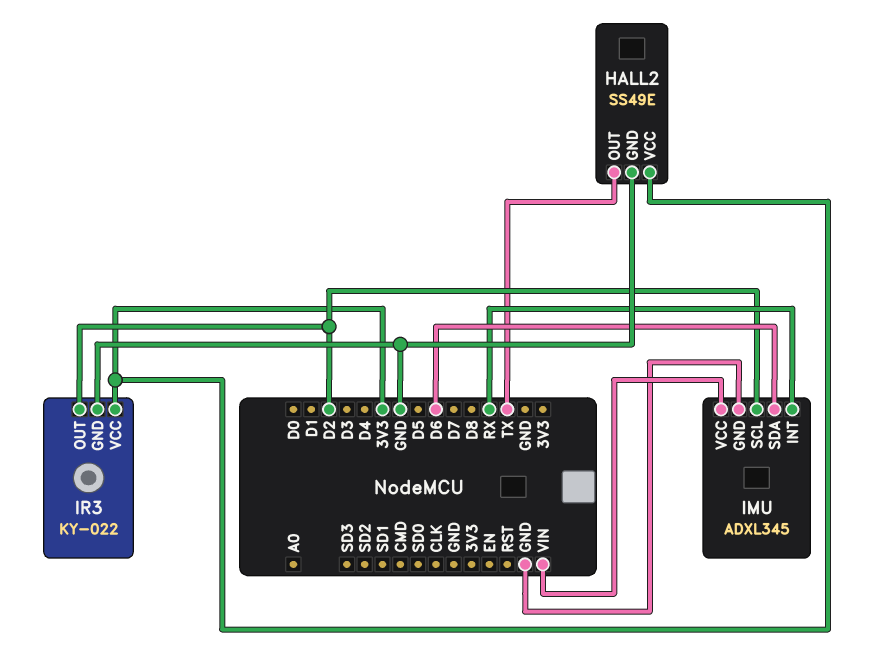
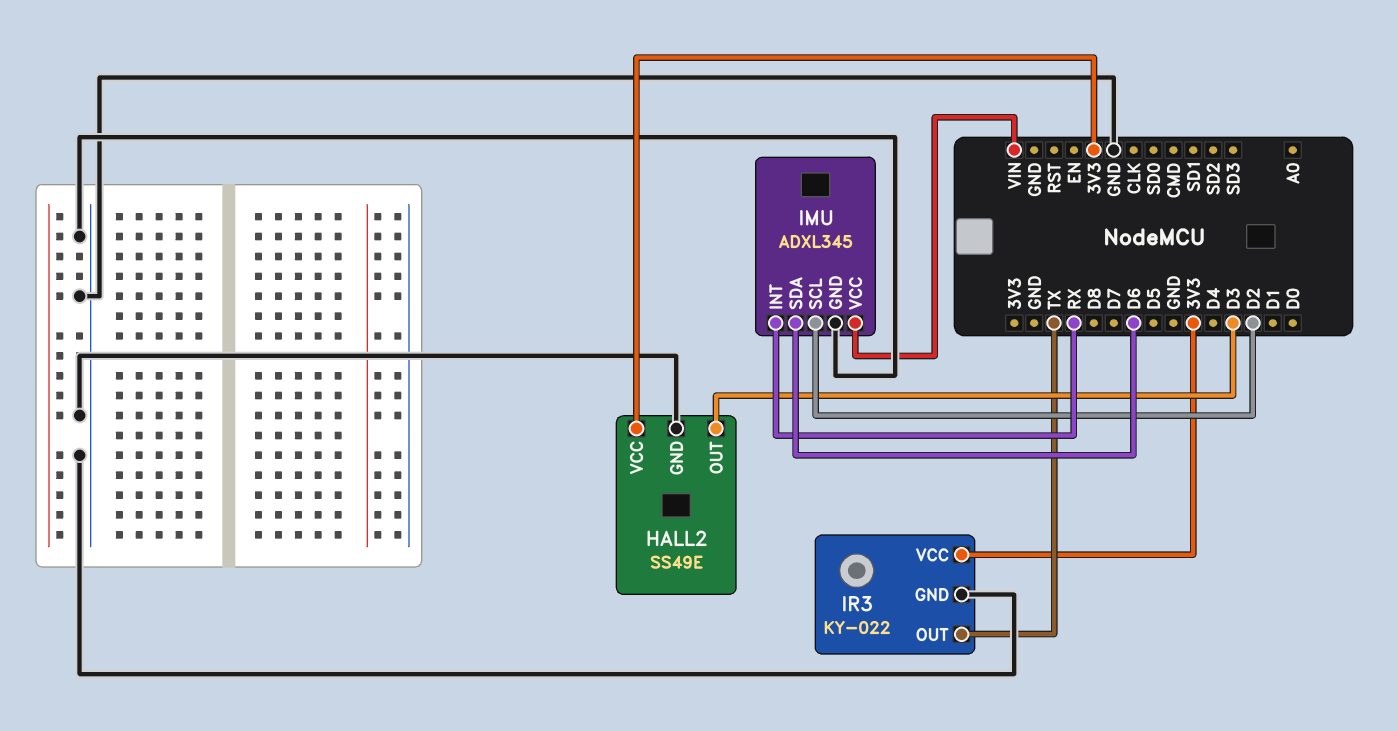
HALL2 pin OUT: TX -> D3
IR3 pin OUT: D2 -> TX

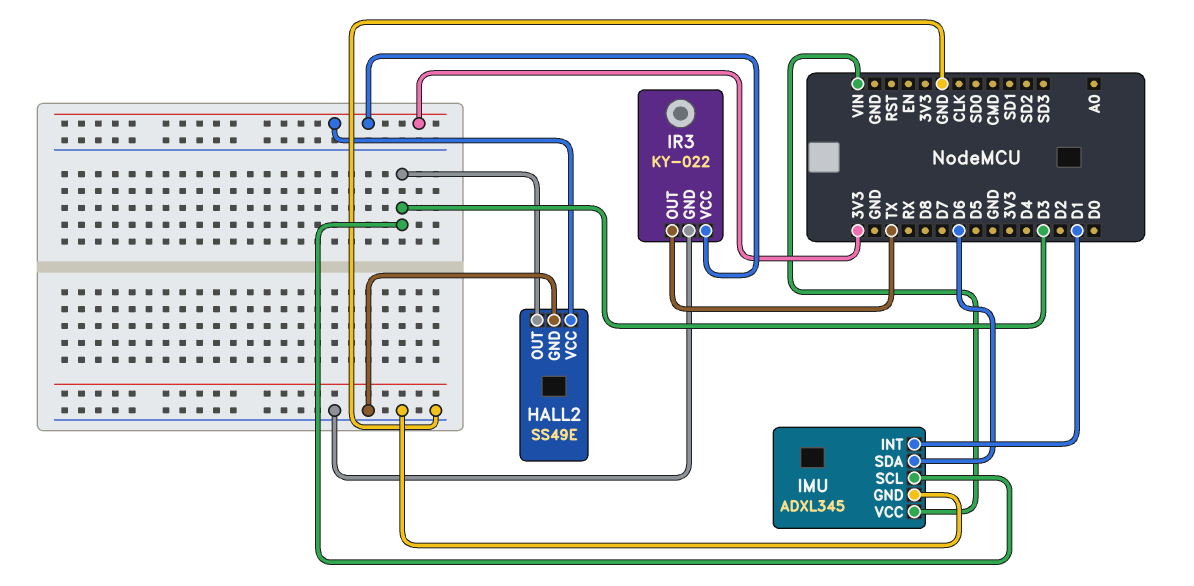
IMU pin INT: RX -> D1
IMU pin SCL: D2 -> D3

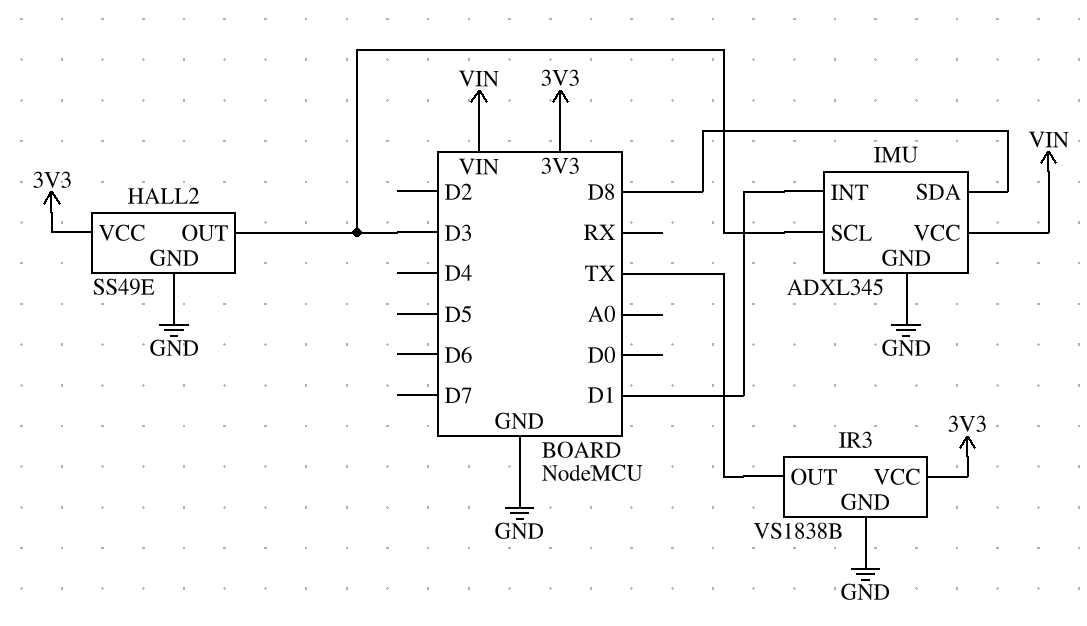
IMU pin SDA: D6 -> D8
IR3: KY-022 -> VS1838B

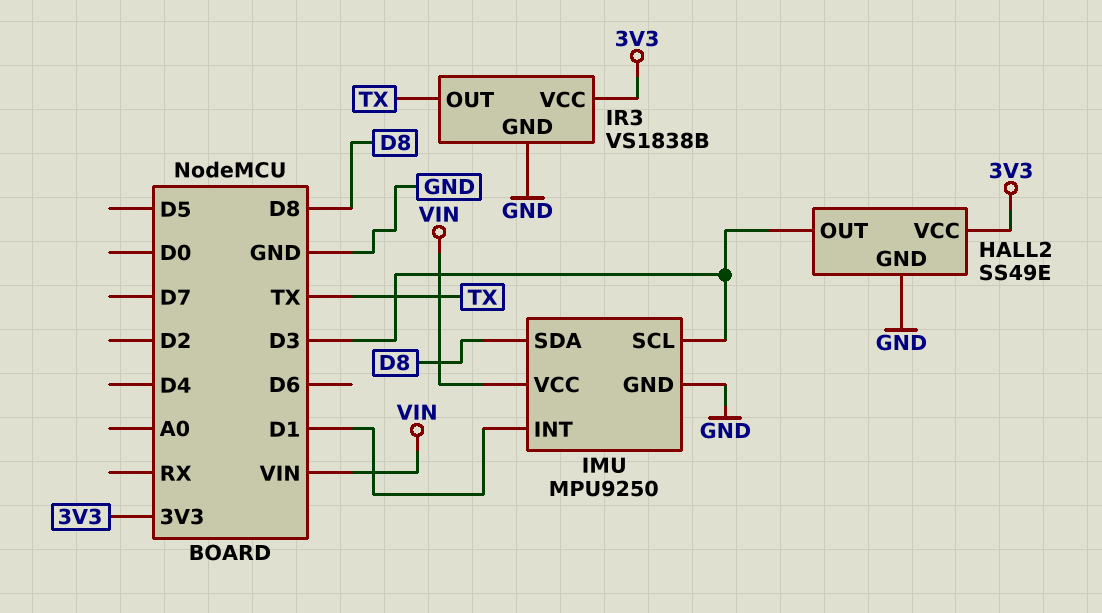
IMU: ADXL345 -> MPU9250

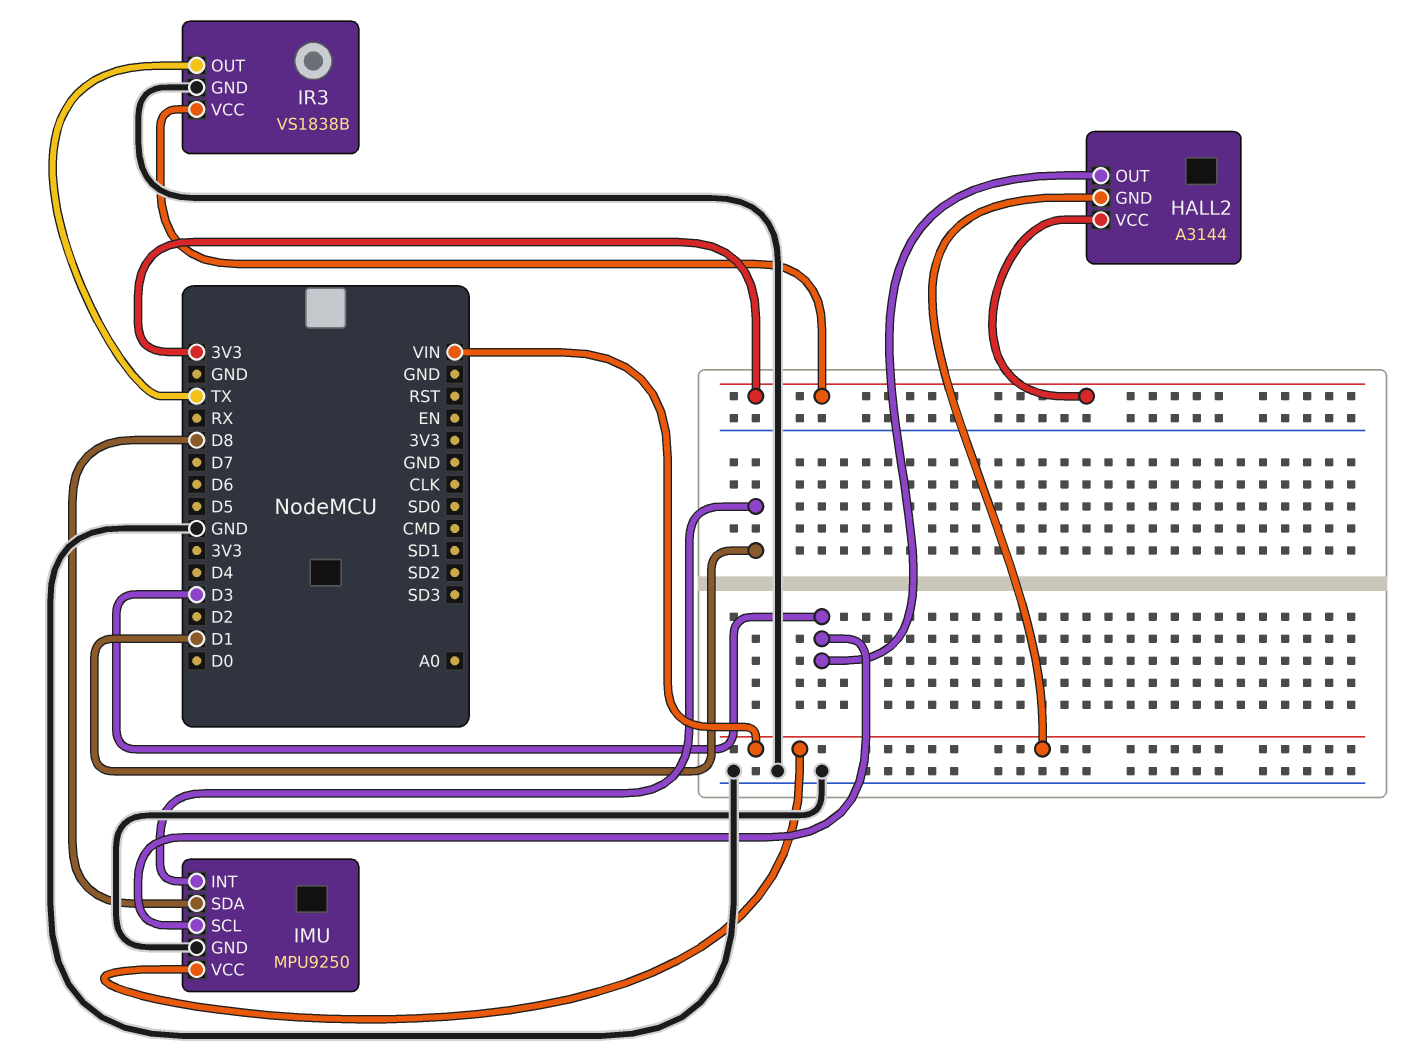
HALL2: SS49E -> A3144
HALL2 pin GND: GND -> VIN

